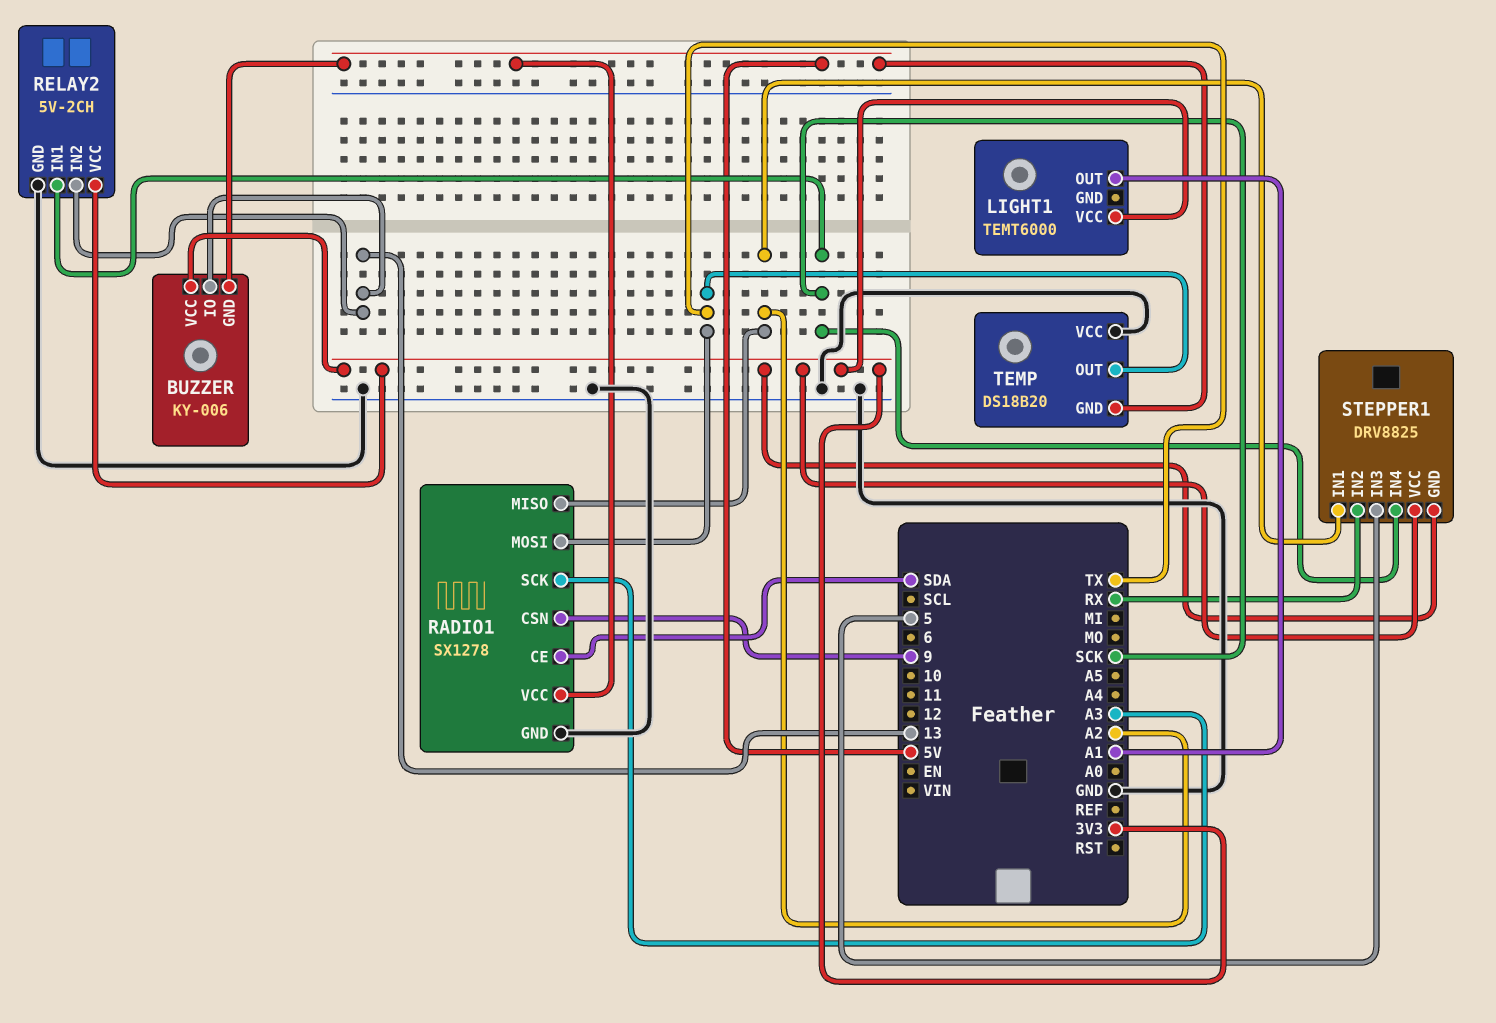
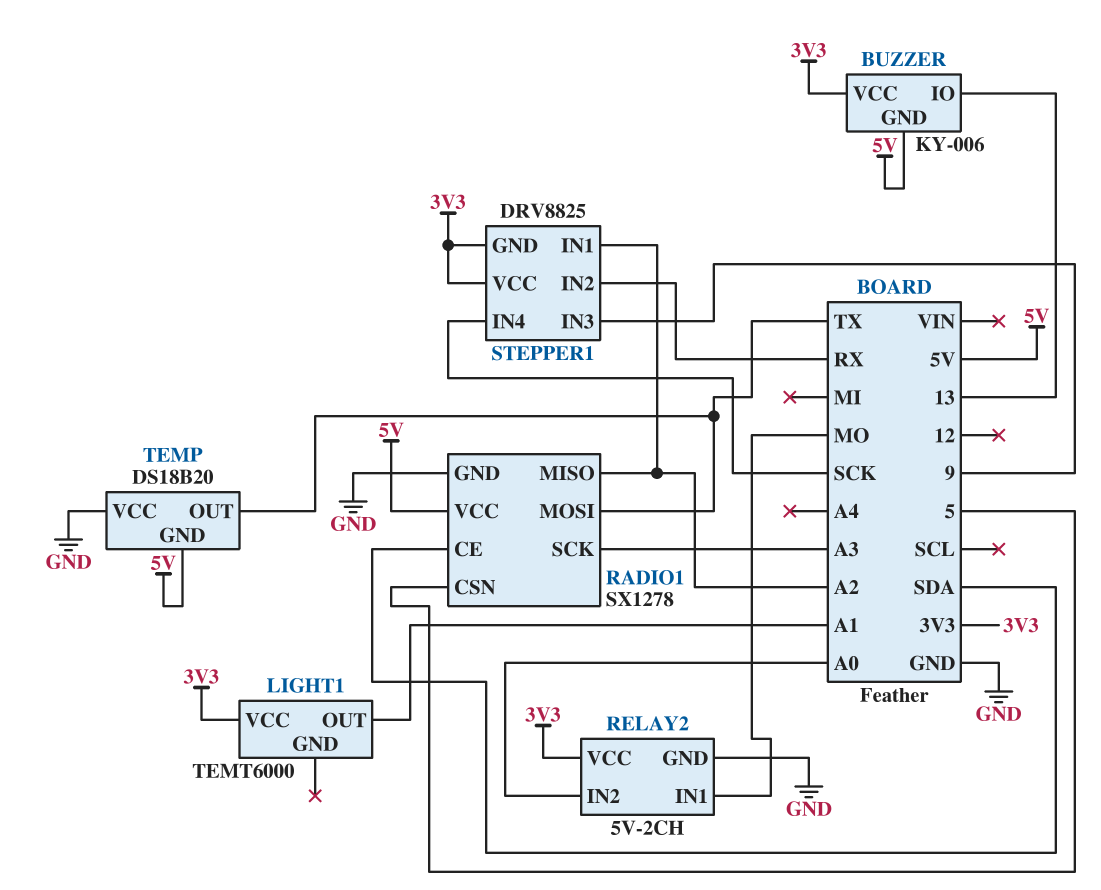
RADIO1 pin CSN: 9 -> 5
RELAY2 pin IN1: SCK -> MO
RELAY2 pin IN2: 13 -> A0
STEPPER1 pin IN3: 5 -> 9

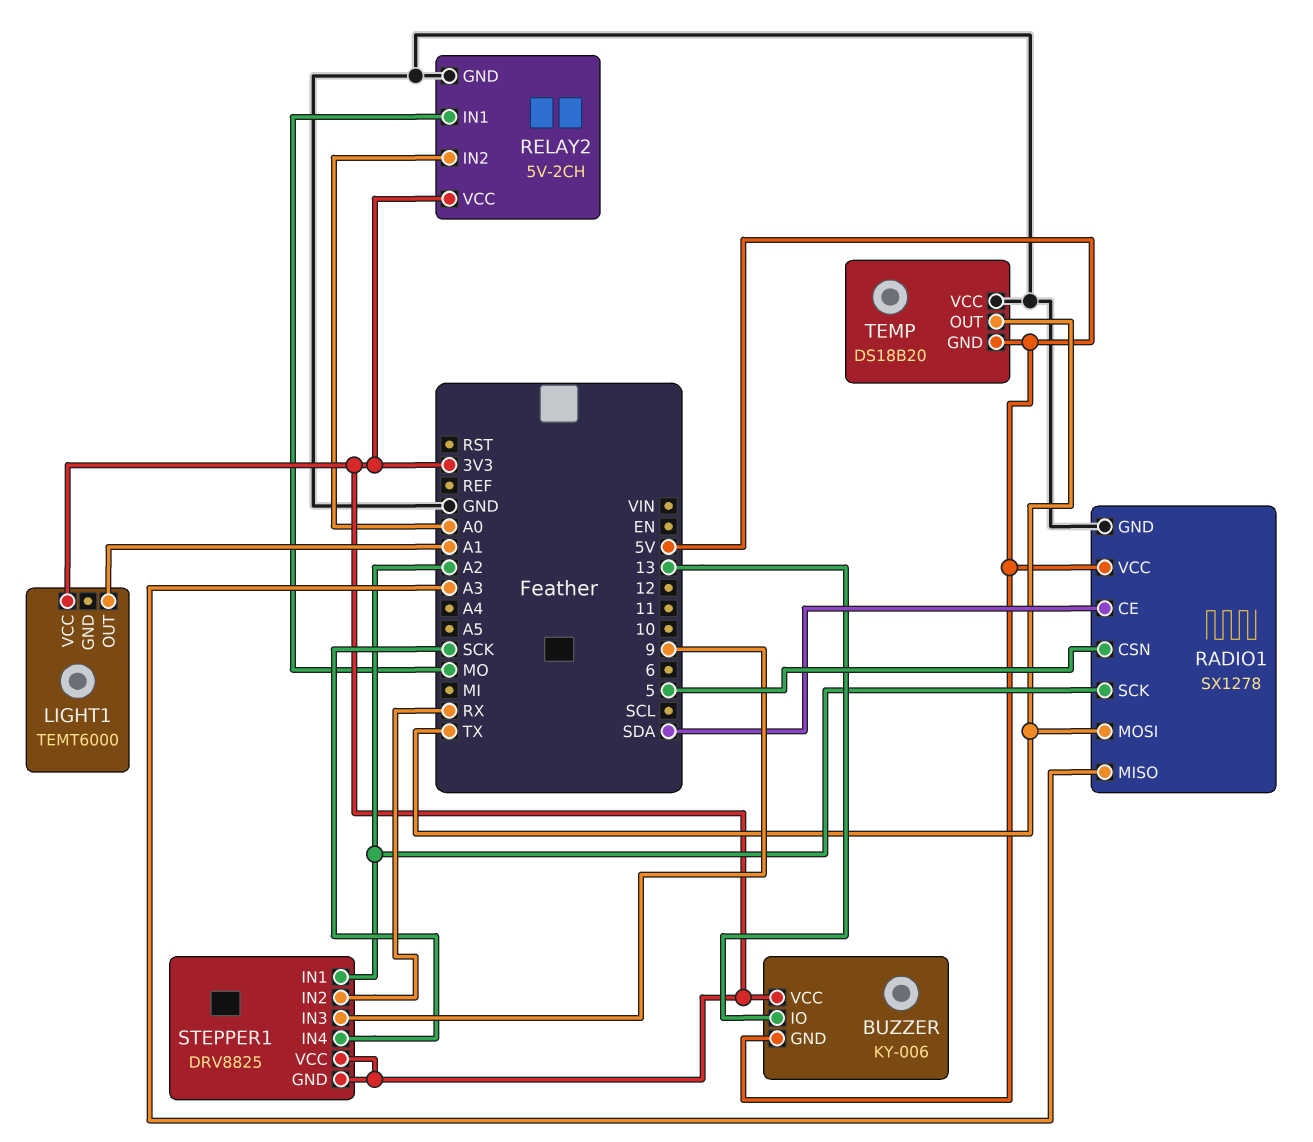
RADIO1 pin MISO: A2 -> A3
RADIO1 pin SCK: A3 -> A2

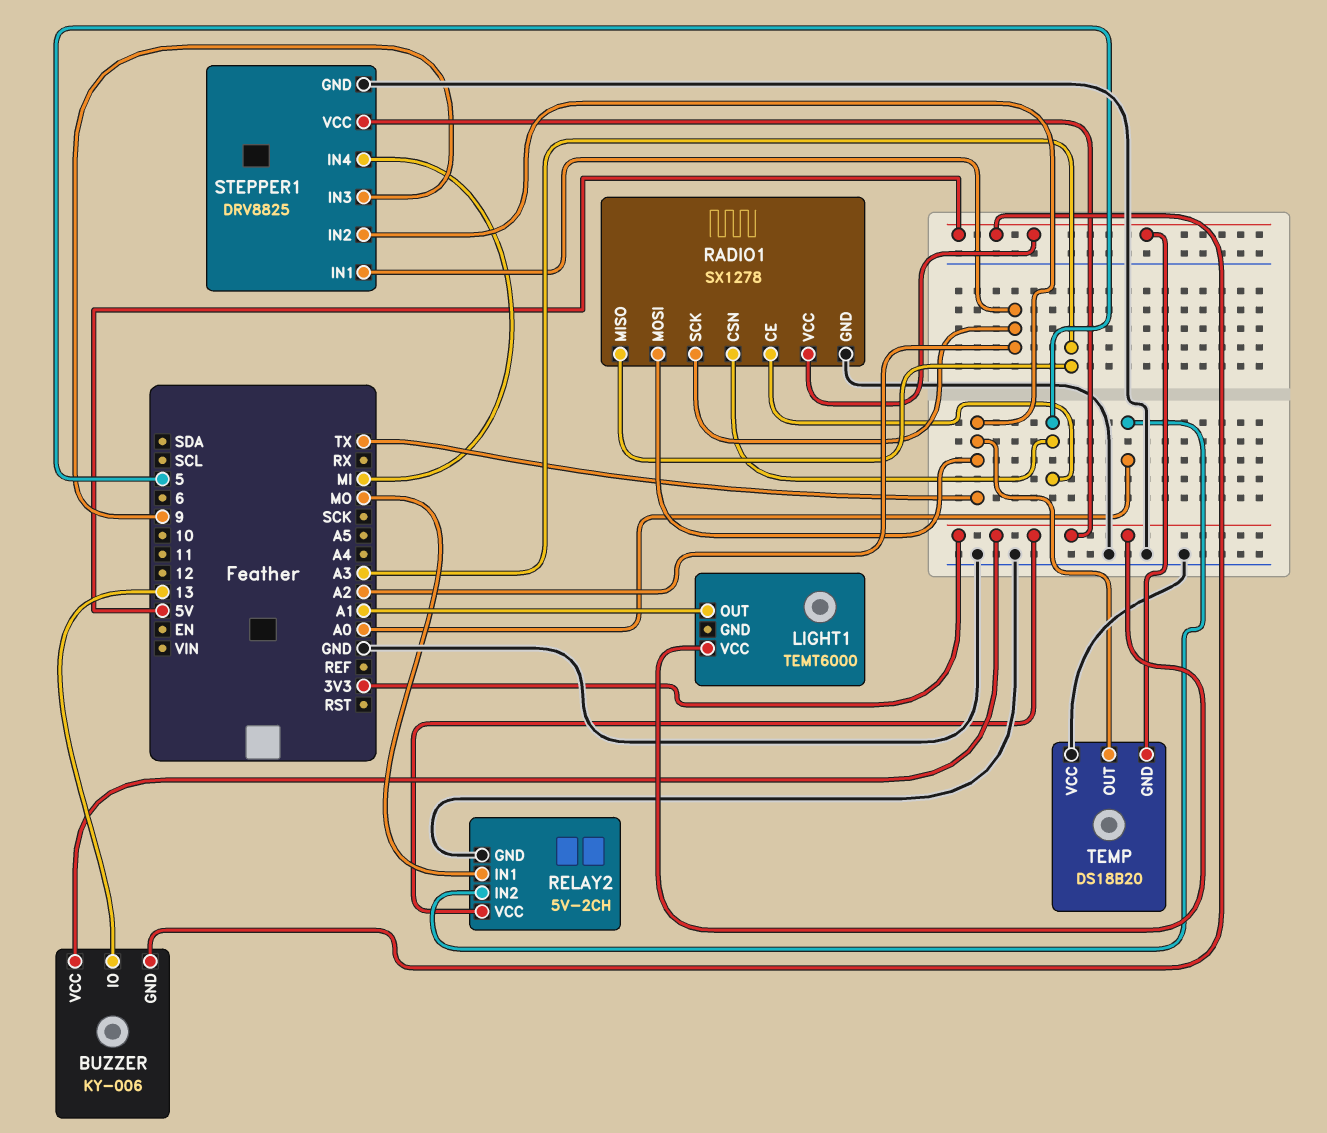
RADIO1 pin CE: SDA -> 5
STEPPER1 pin GND: 3V3 -> GND
STEPPER1 pin IN2: RX -> TX
STEPPER1 pin IN4: SCK -> MI

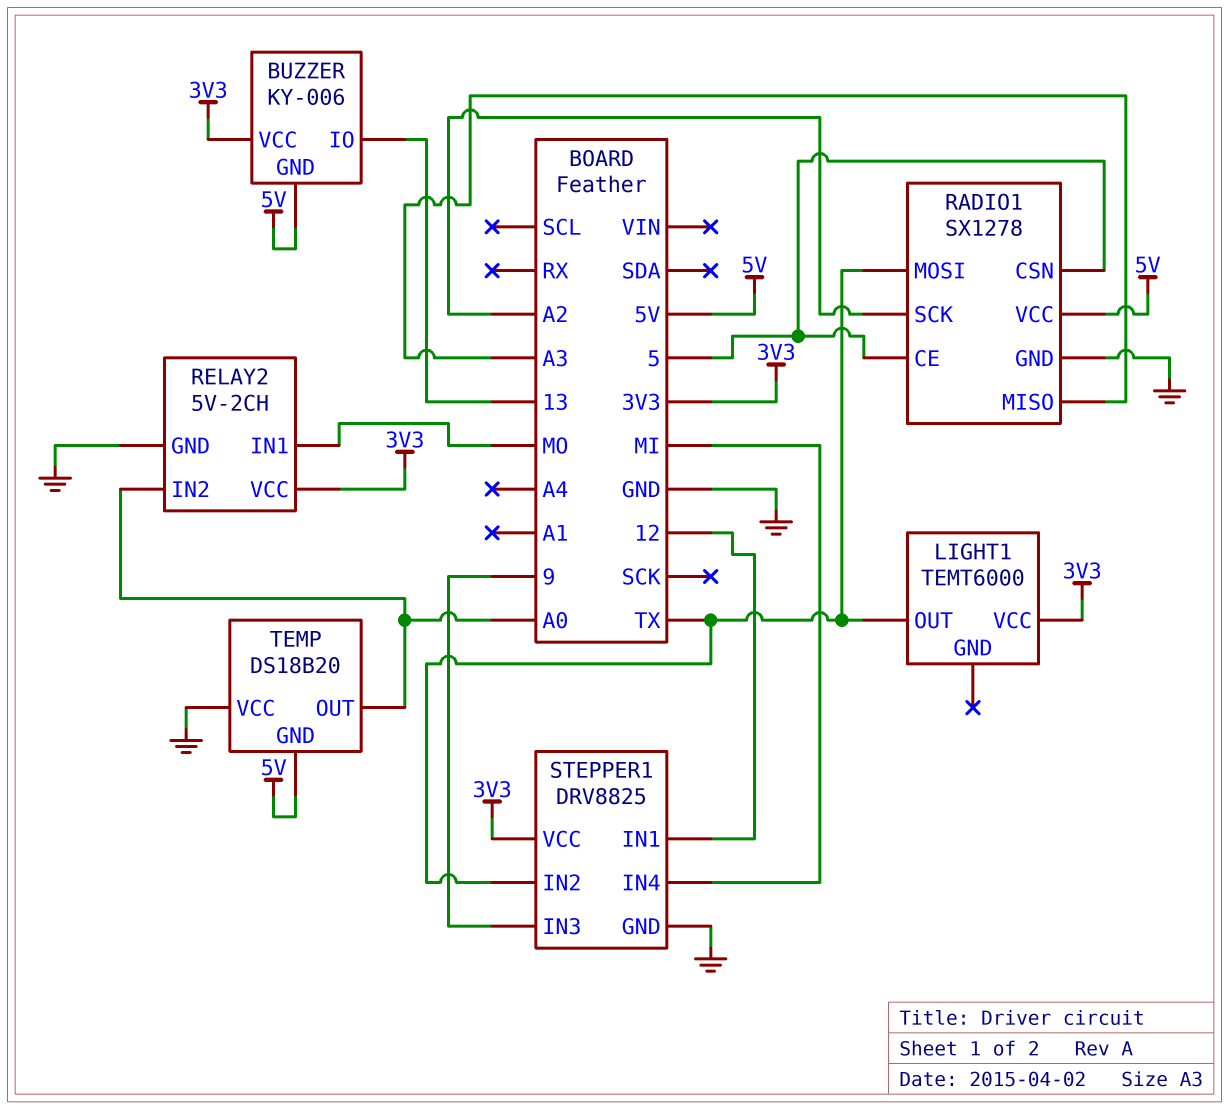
LIGHT1 pin OUT: A1 -> TX
STEPPER1 pin IN1: A2 -> 12
TEMP pin OUT: TX -> A0

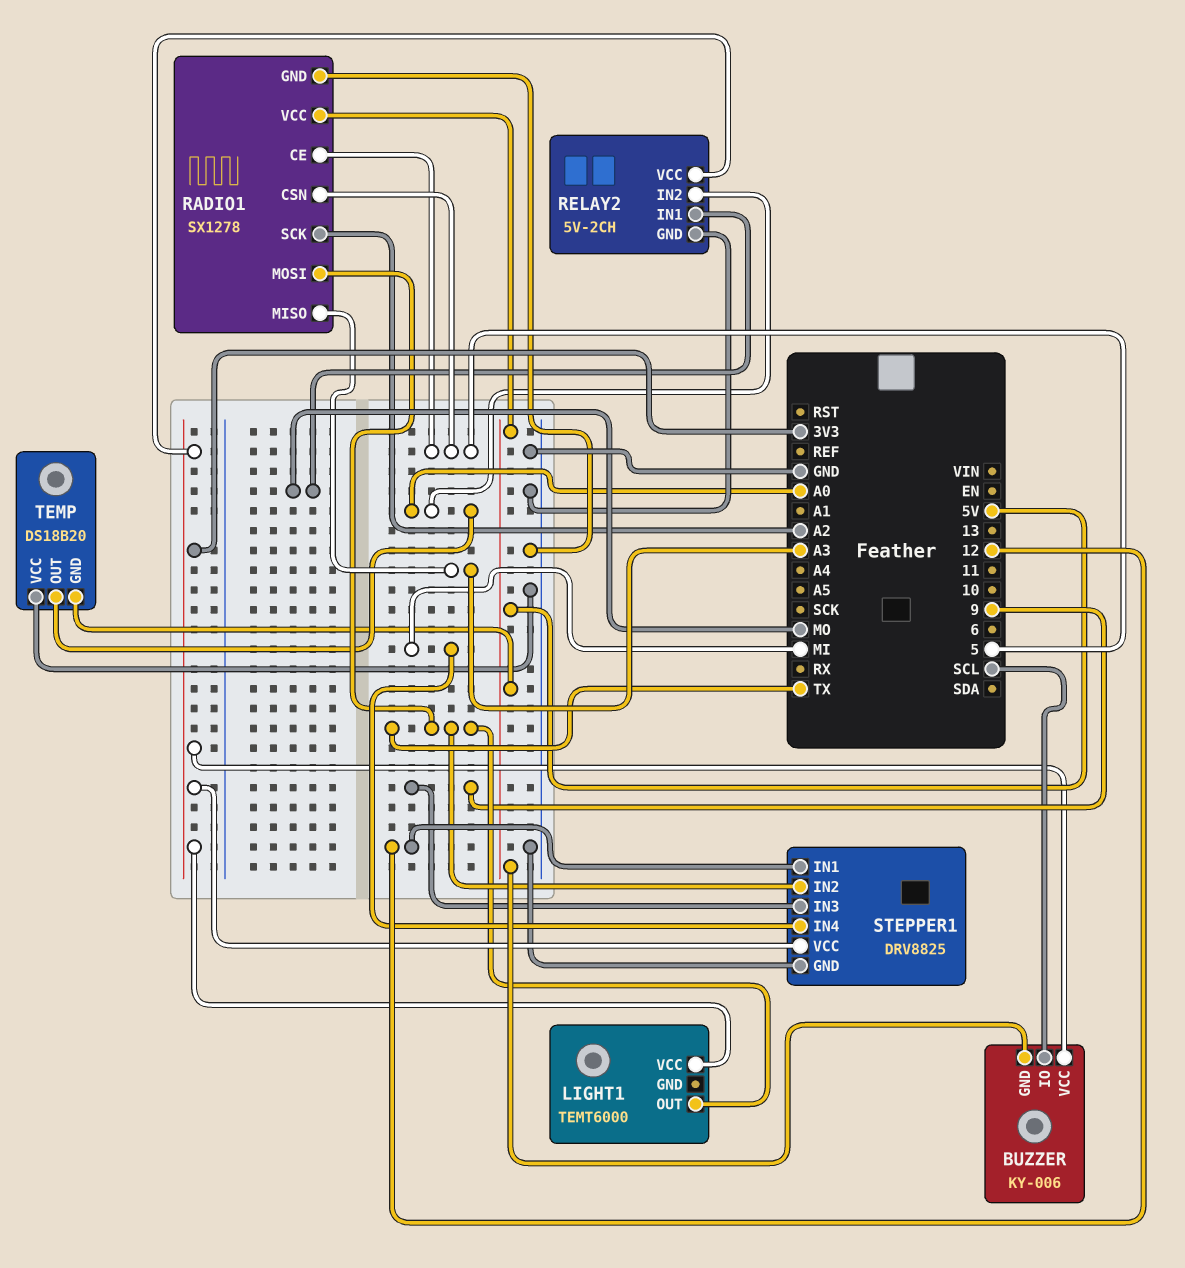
BUZZER pin IO: 13 -> SCL

